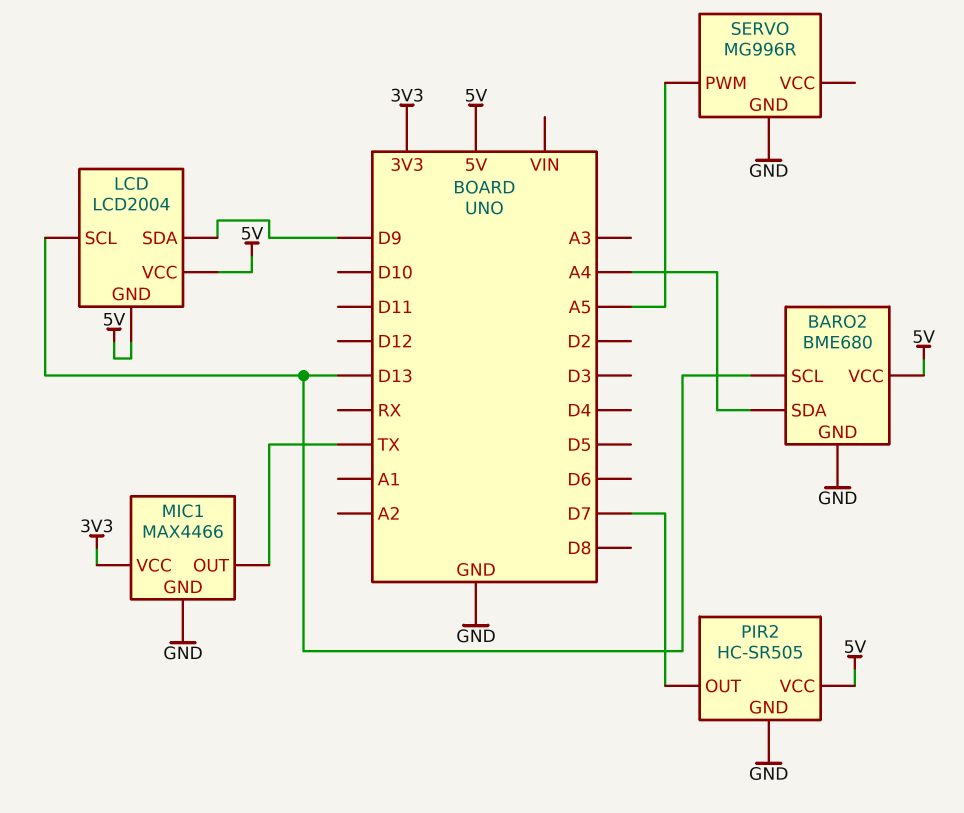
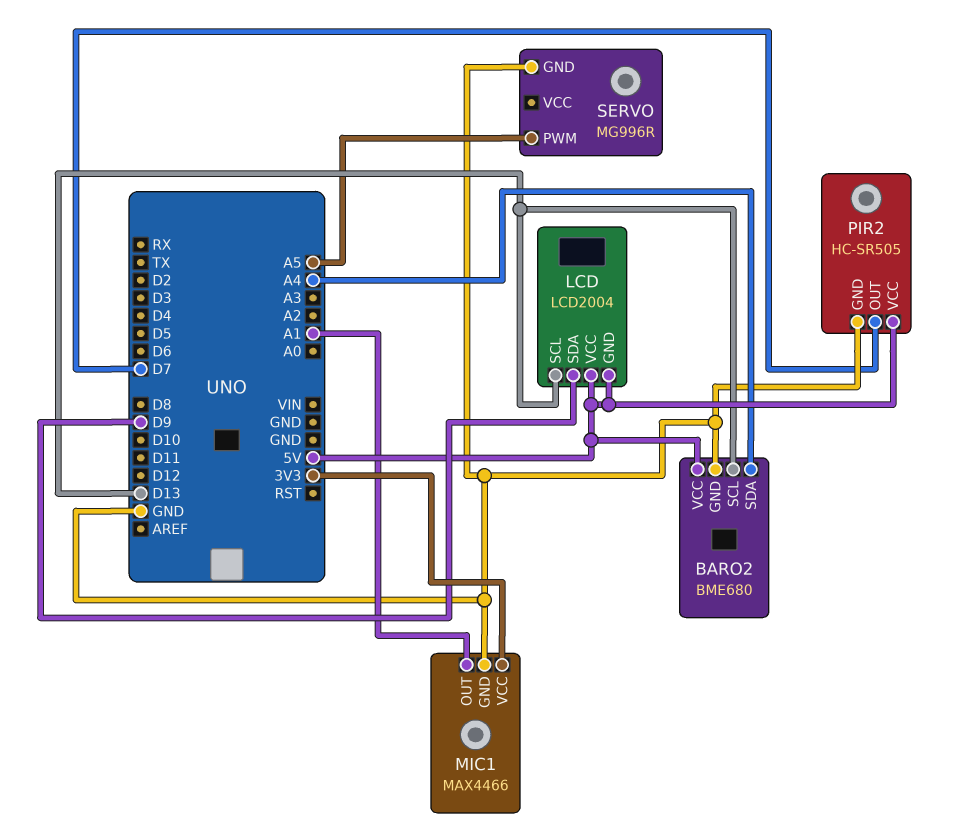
MIC1 pin OUT: TX -> A1

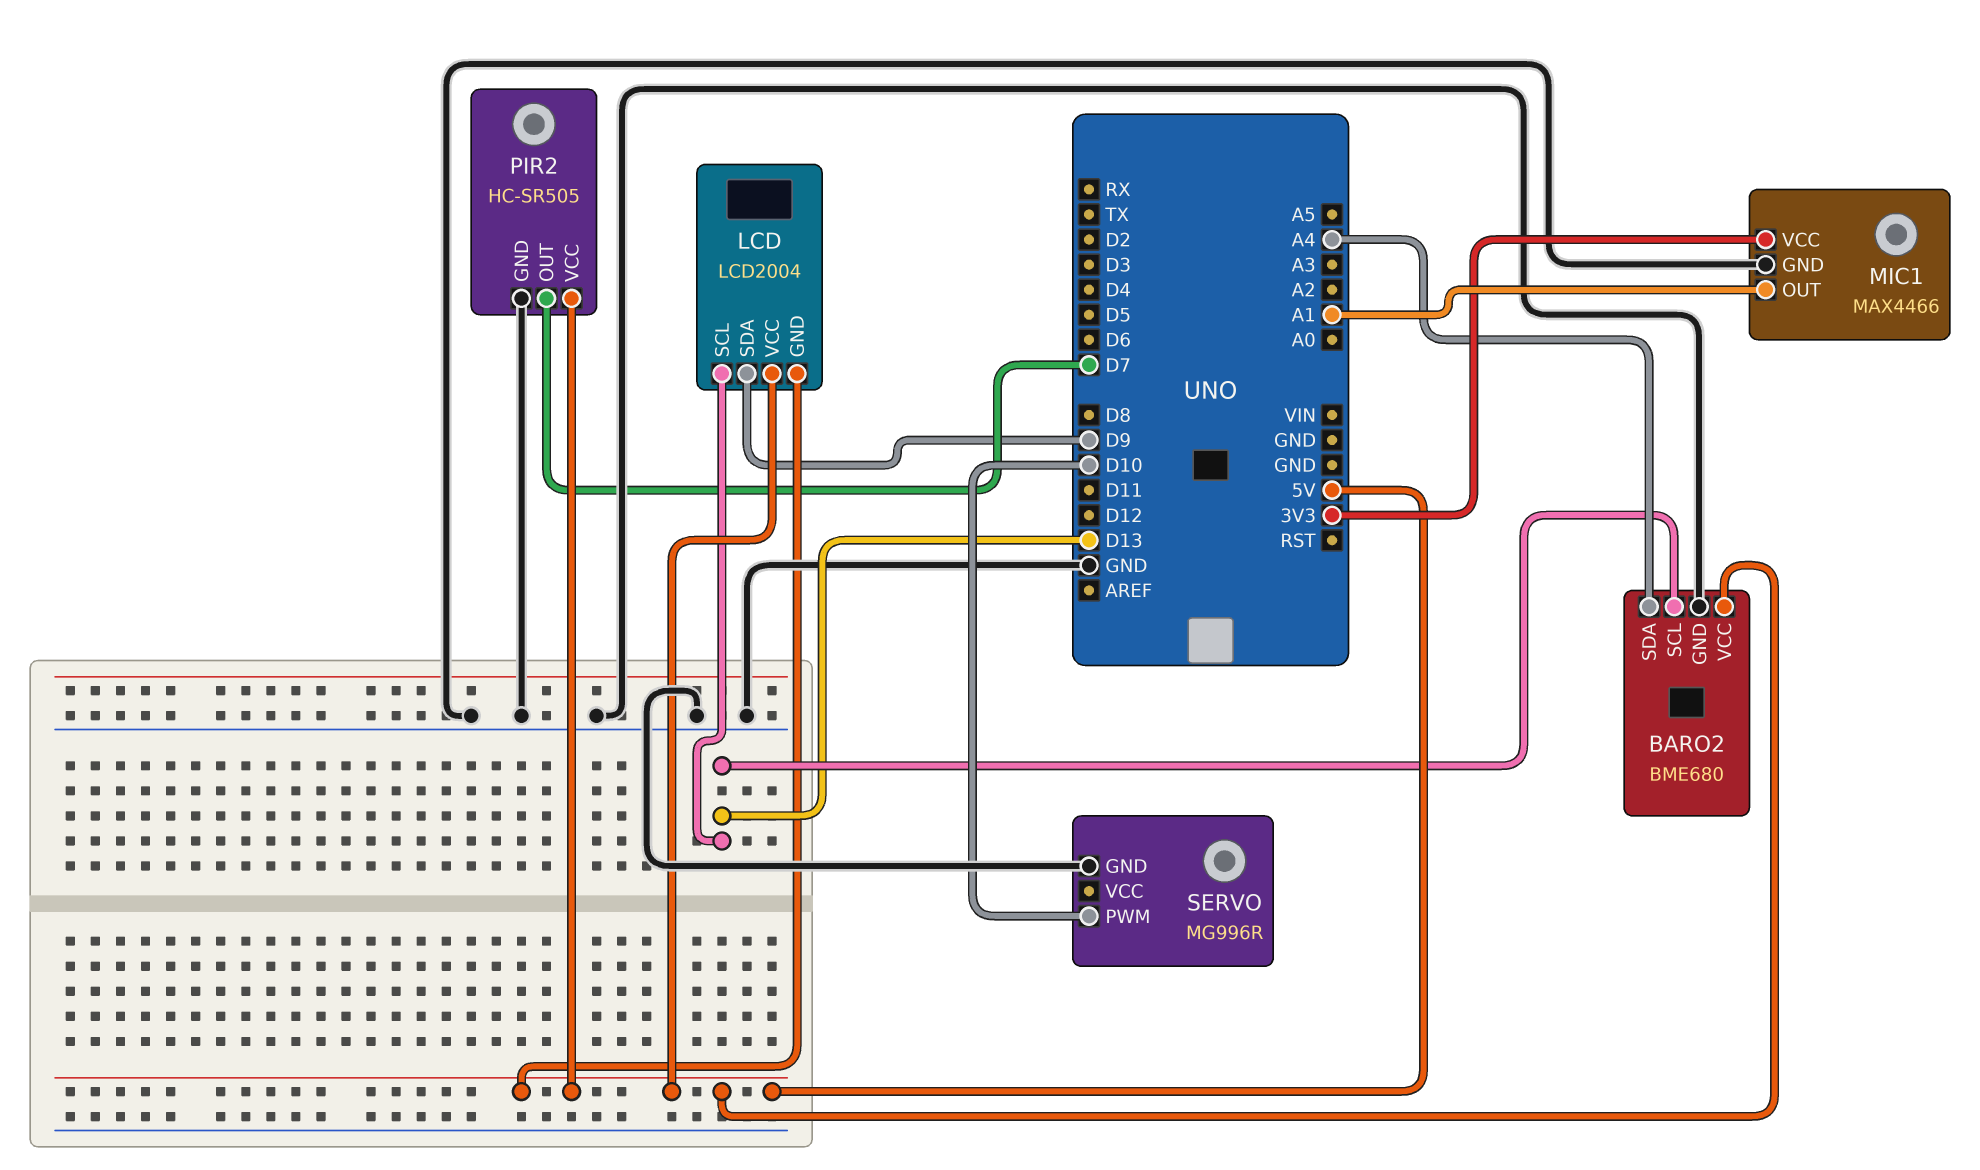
SERVO pin PWM: A5 -> D10

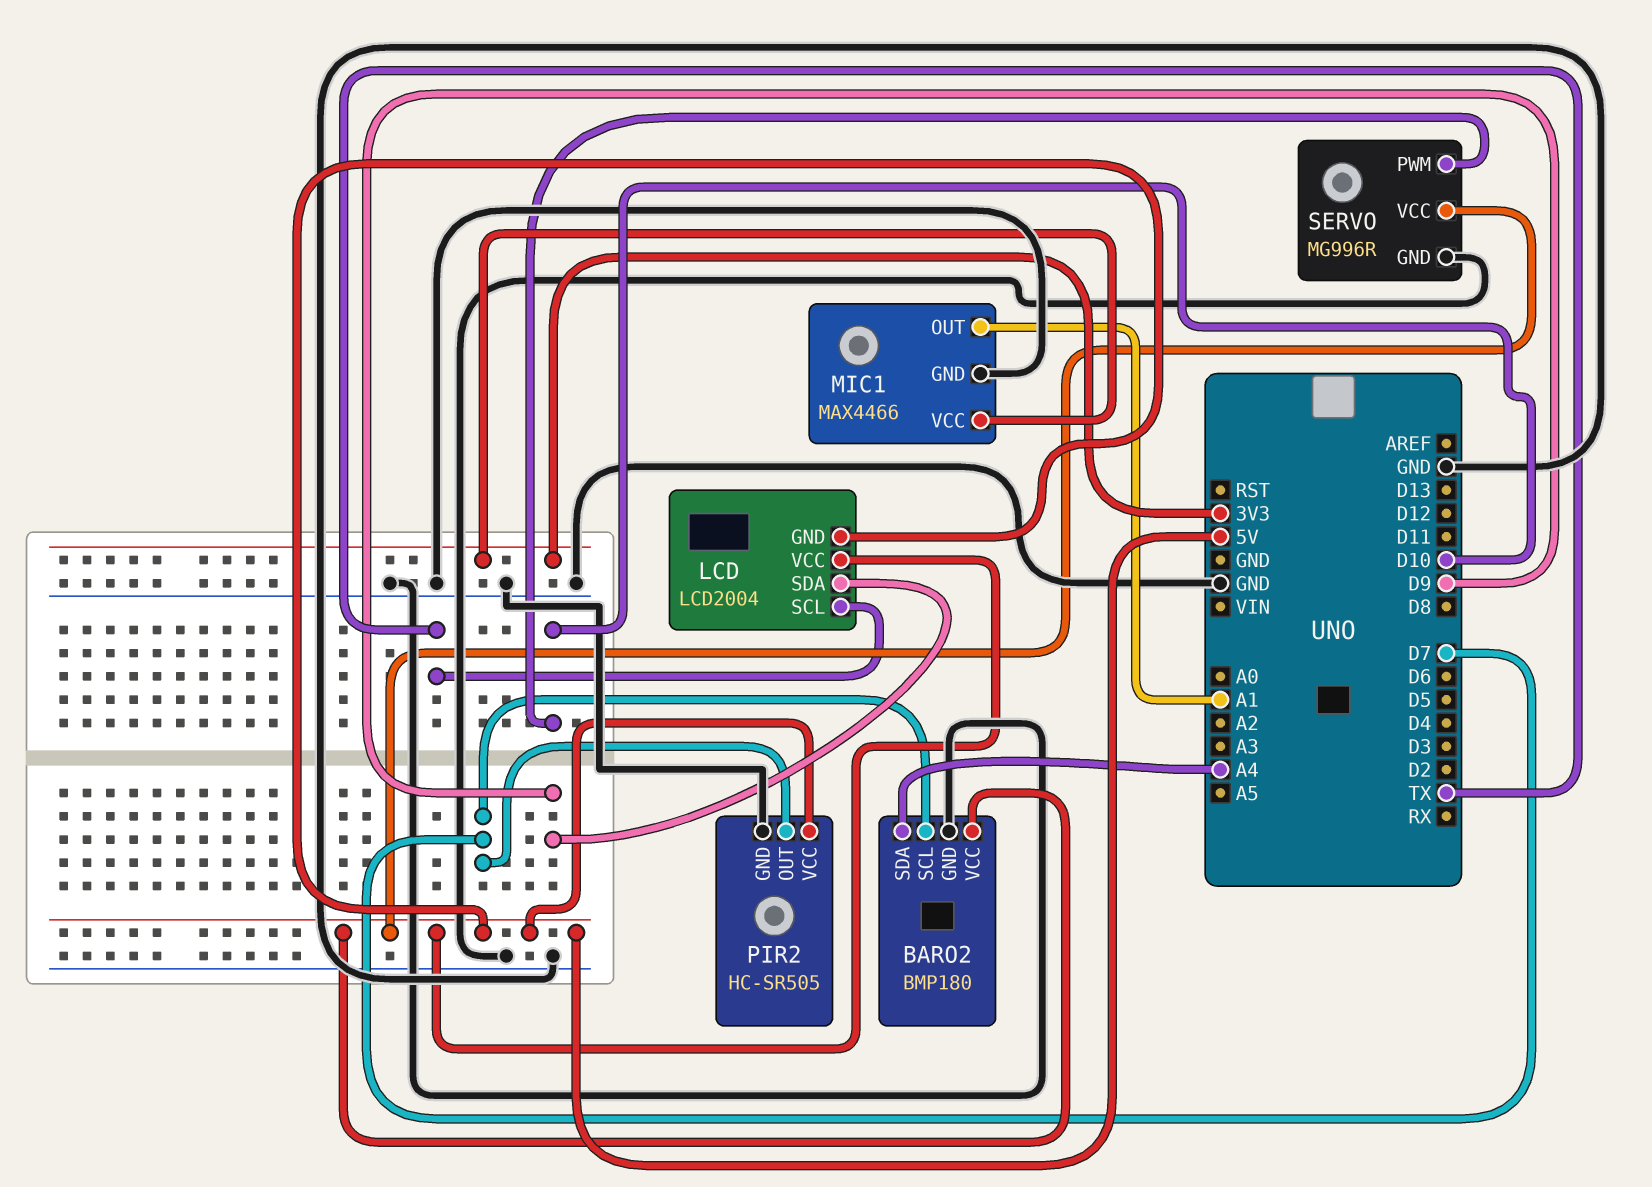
BARO2: BME680 -> BMP180
BARO2 pin SCL: D13 -> D7
LCD pin SCL: D13 -> TX
SERVO pin VCC: none -> 5V

